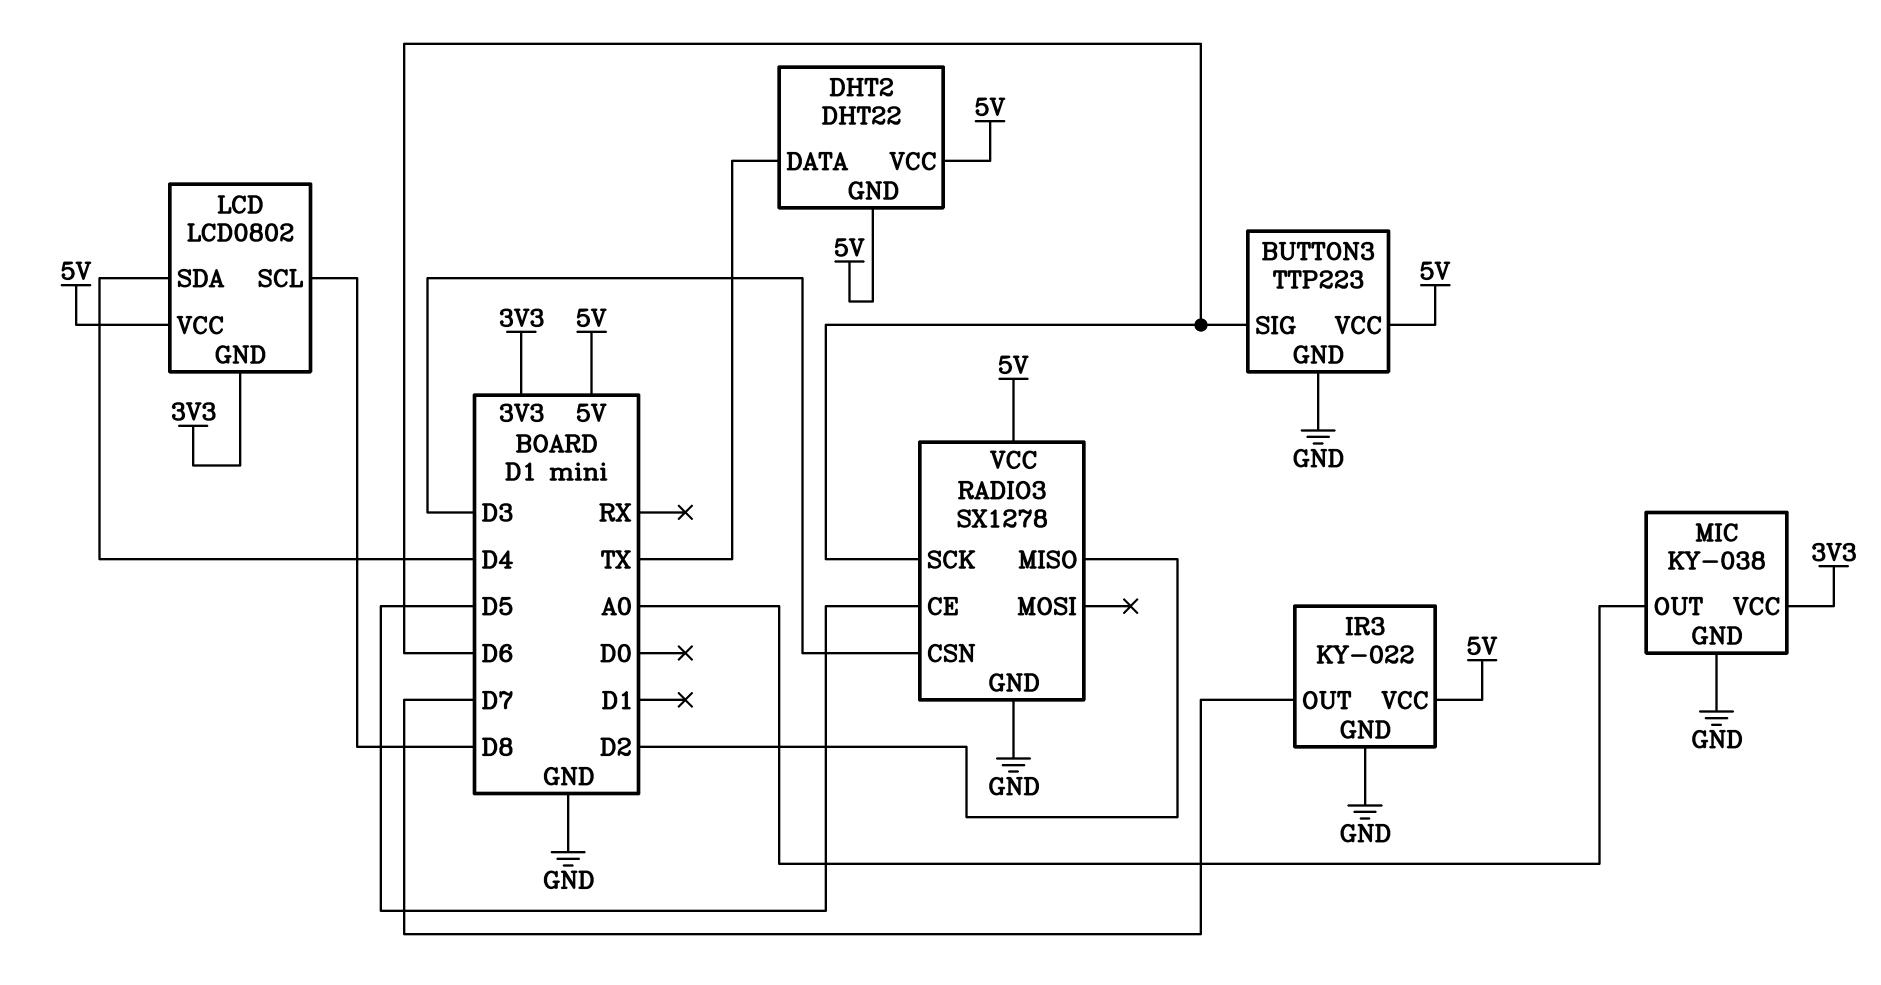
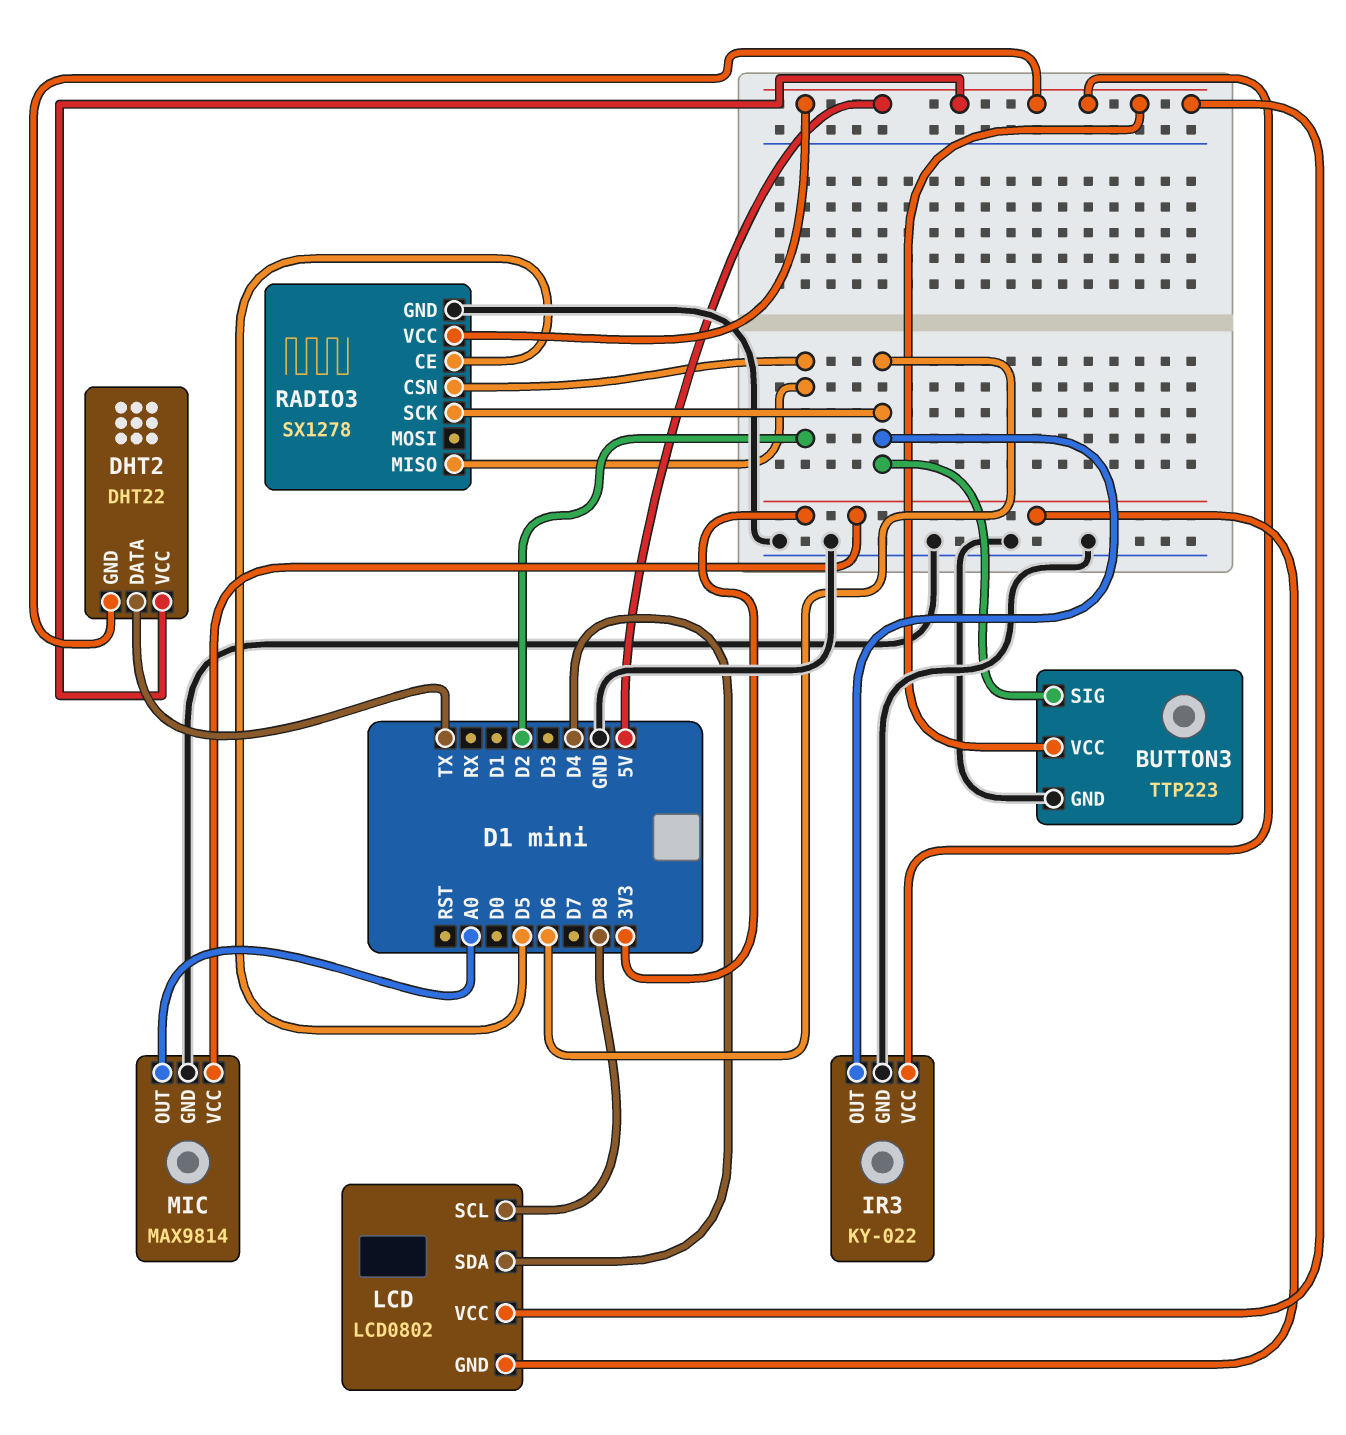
IR3 pin OUT: D7 -> D6
MIC: KY-038 -> MAX9814
RADIO3 pin CSN: D3 -> D2

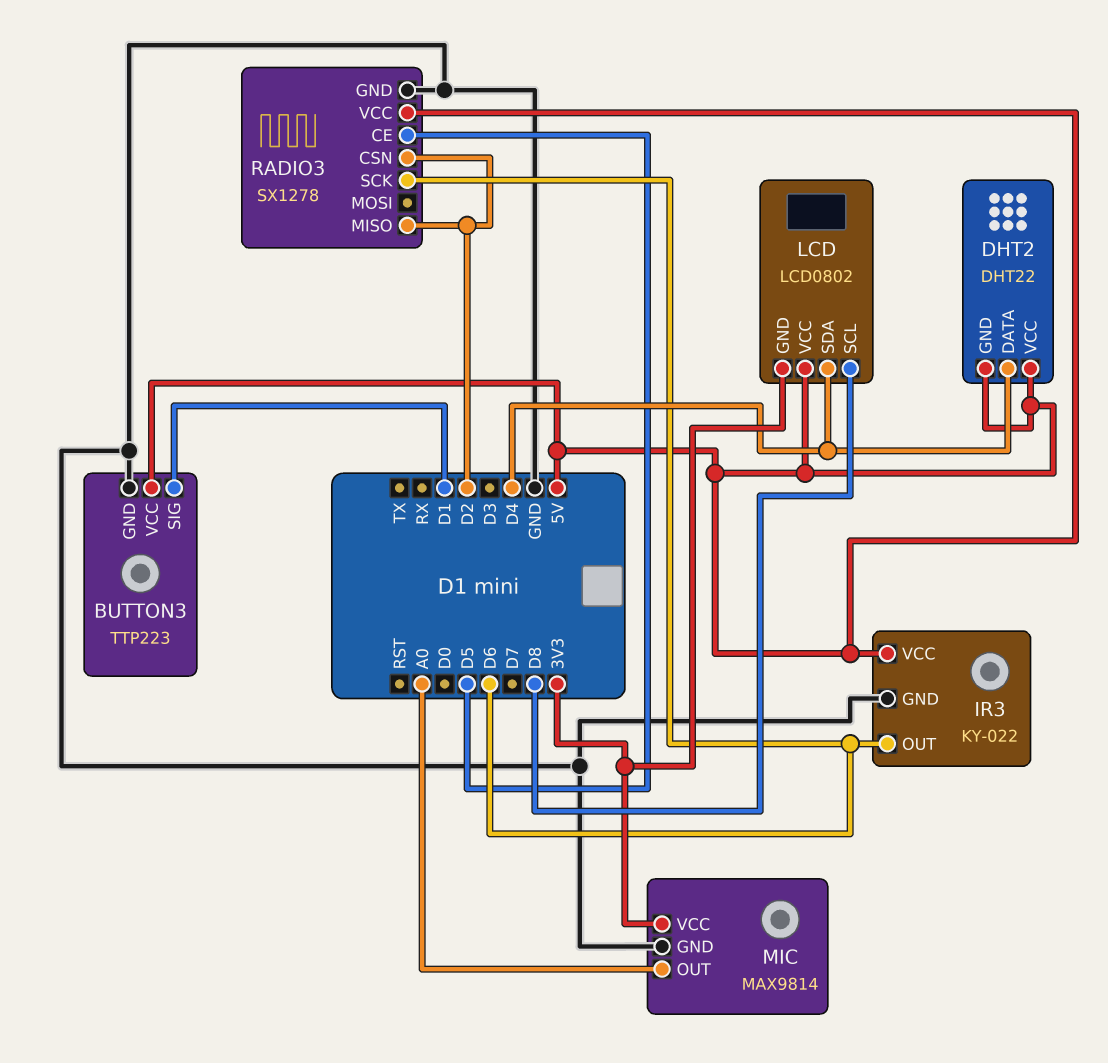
BUTTON3 pin SIG: D6 -> D1
DHT2 pin DATA: TX -> D4

